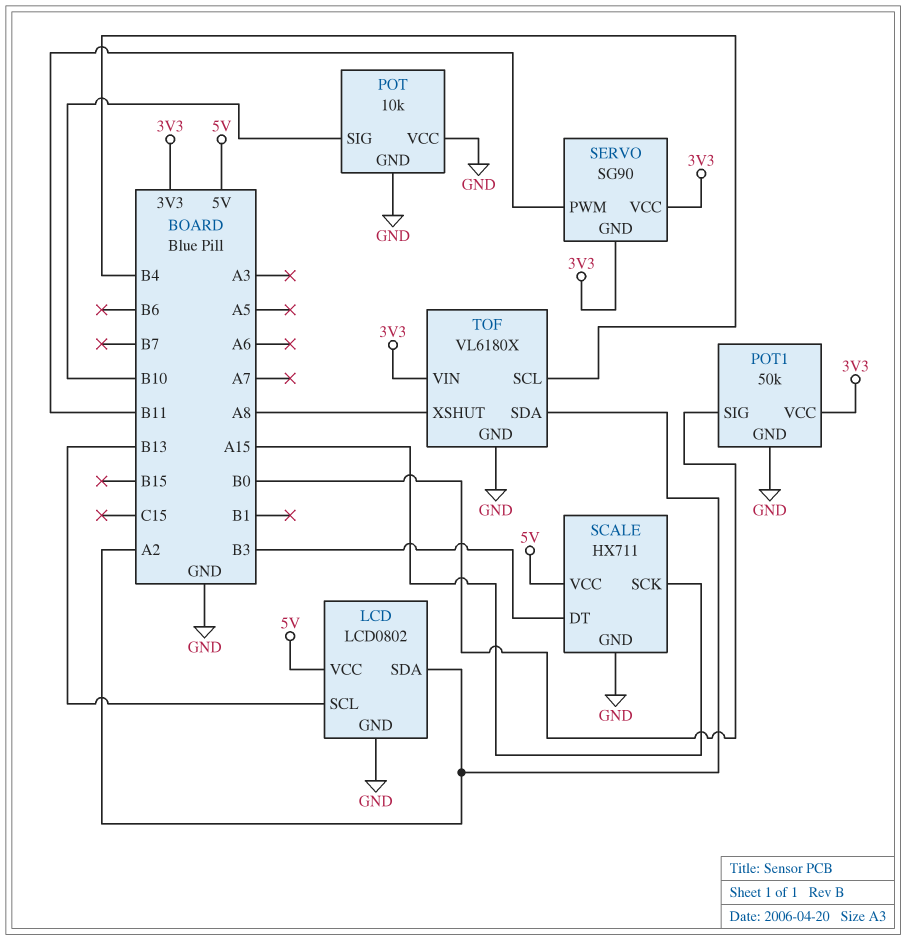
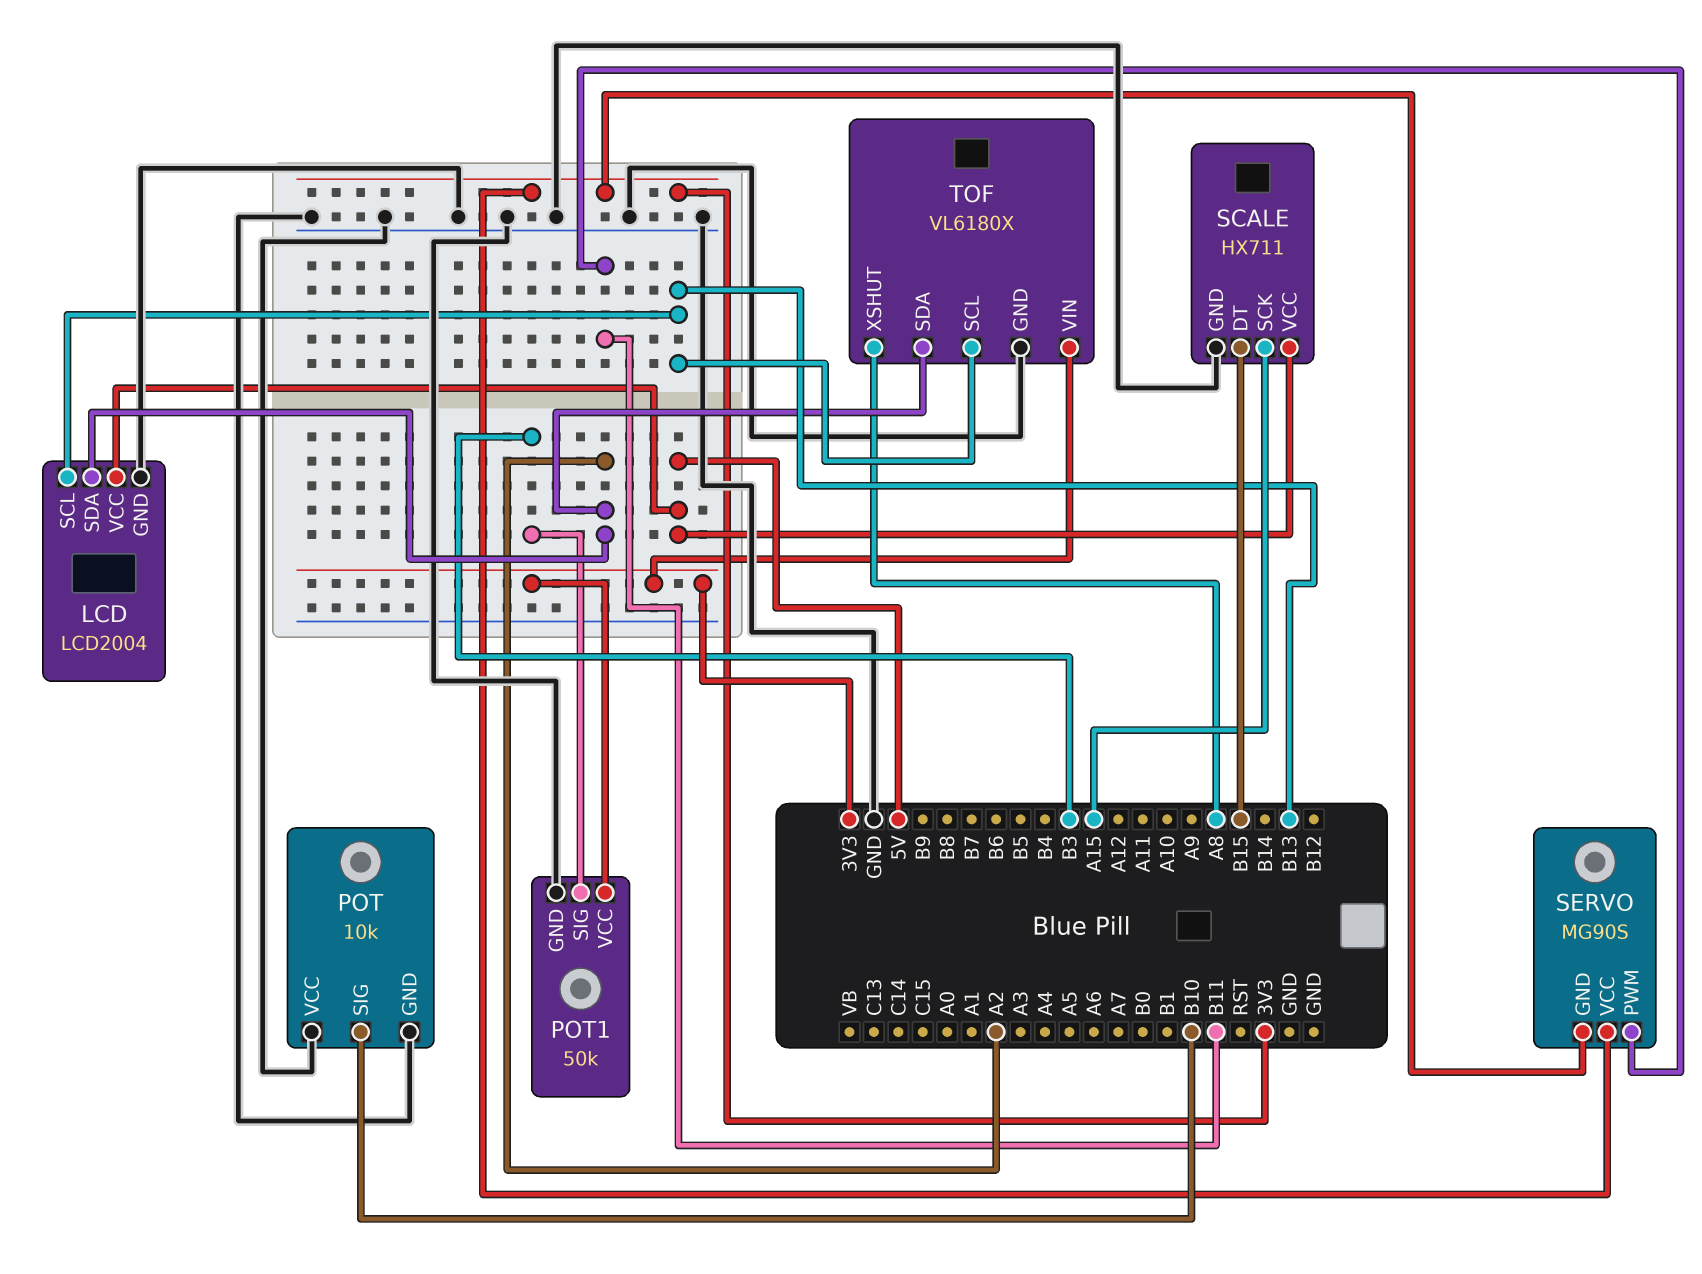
LCD: LCD0802 -> LCD2004
POT1 pin SIG: B0 -> B3
SCALE pin DT: B3 -> B15
SERVO: SG90 -> MG90S
TOF pin SCL: B4 -> B13

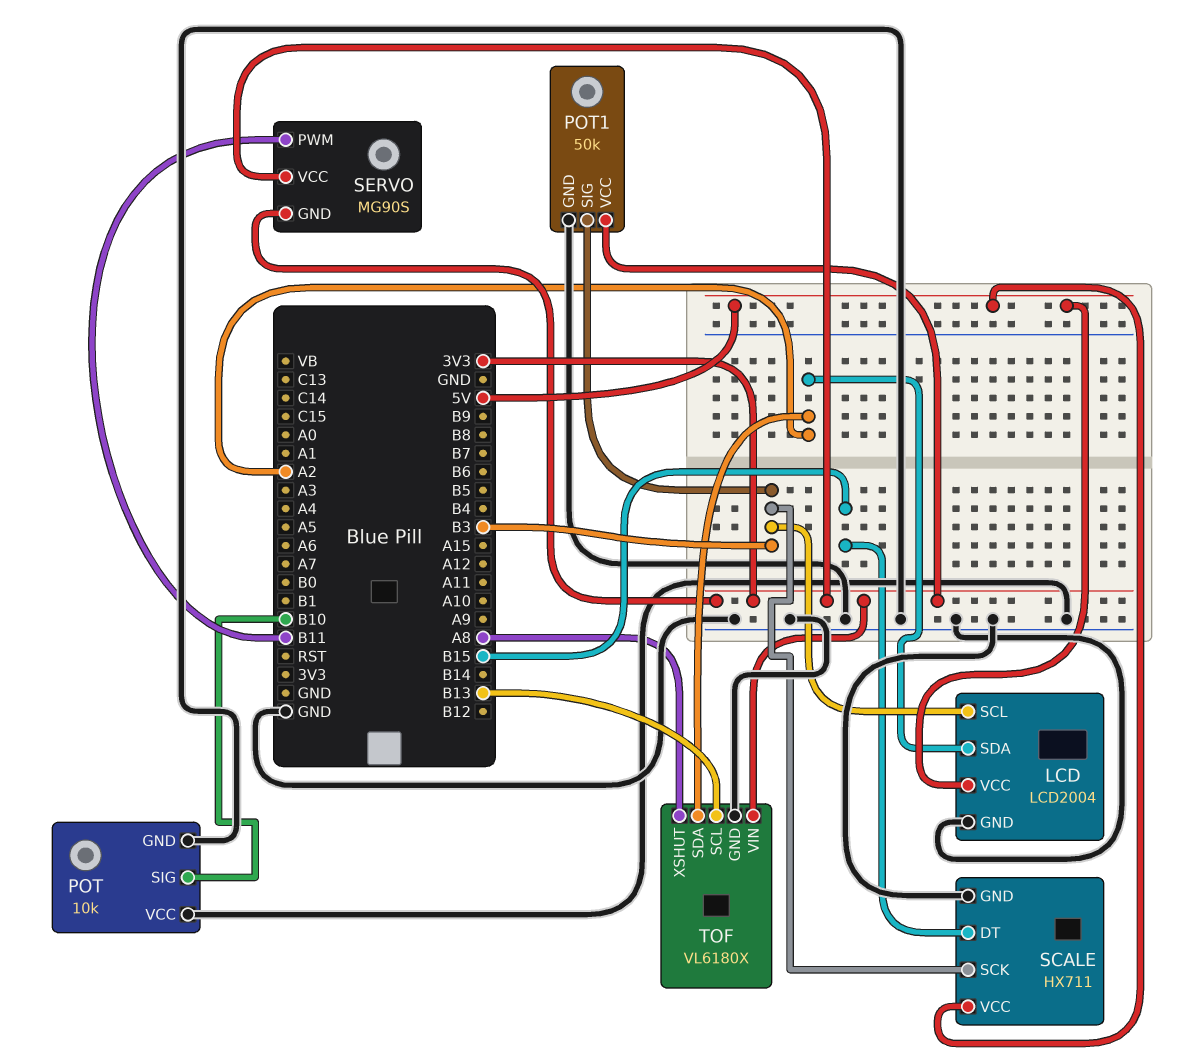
LCD pin SCL: B13 -> B3
SCALE pin SCK: A15 -> B3

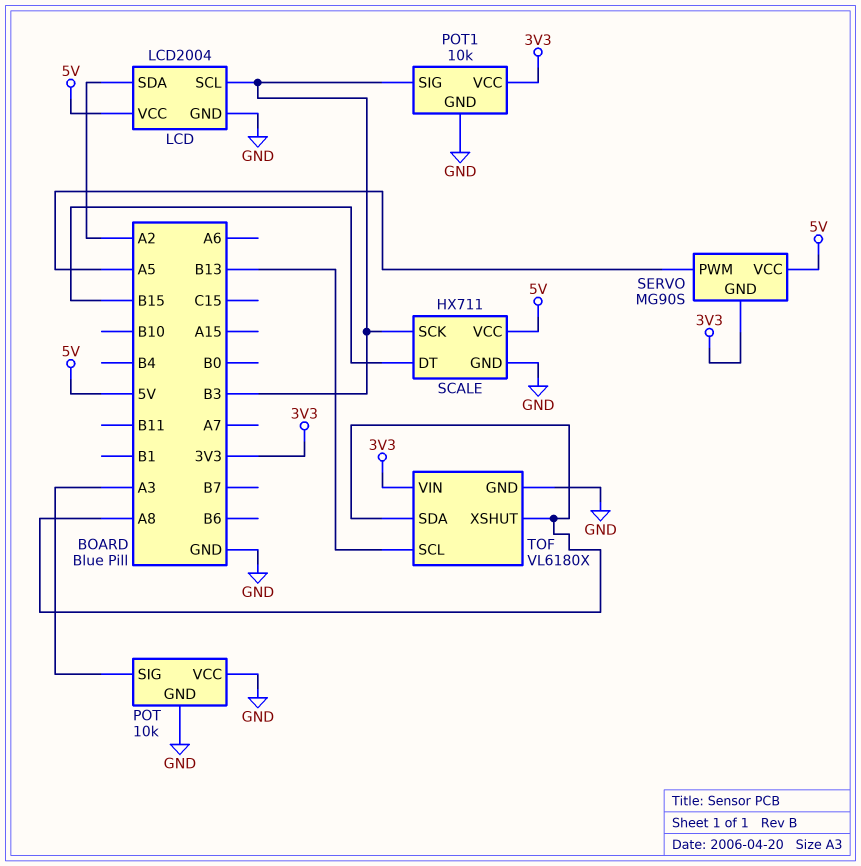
POT pin SIG: B10 -> A3
POT1: 50k -> 10k
SERVO pin PWM: B11 -> A5
SERVO pin VCC: 3V3 -> 5V
TOF pin SDA: A2 -> A8

